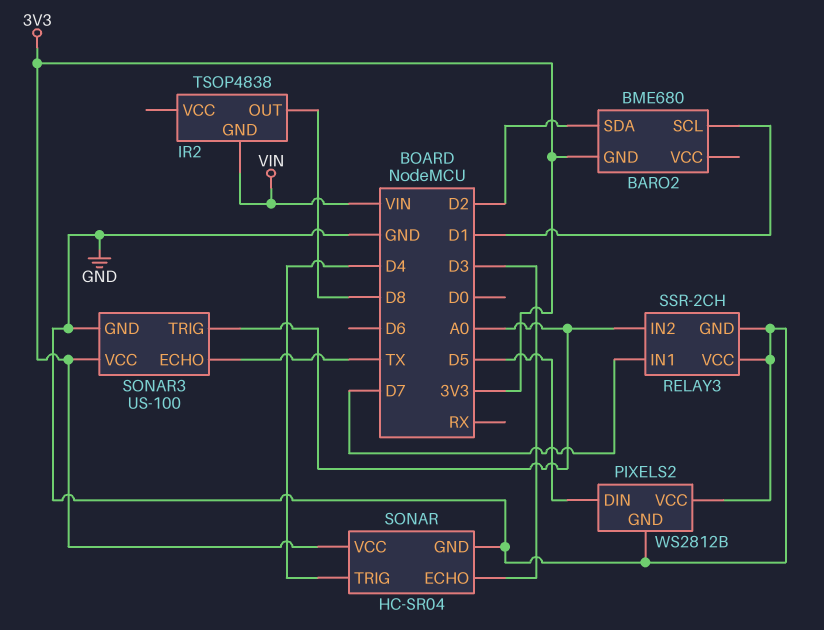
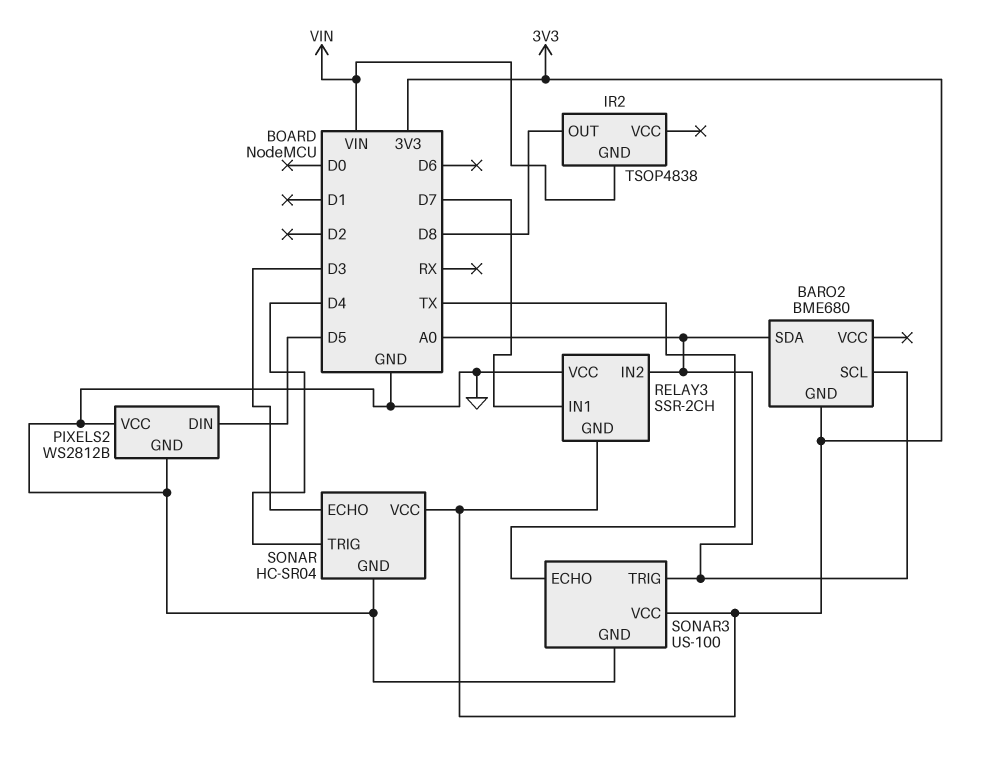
BARO2 pin SCL: D1 -> A0
BARO2 pin SDA: D2 -> A0
RELAY3 pin GND: GND -> 3V3

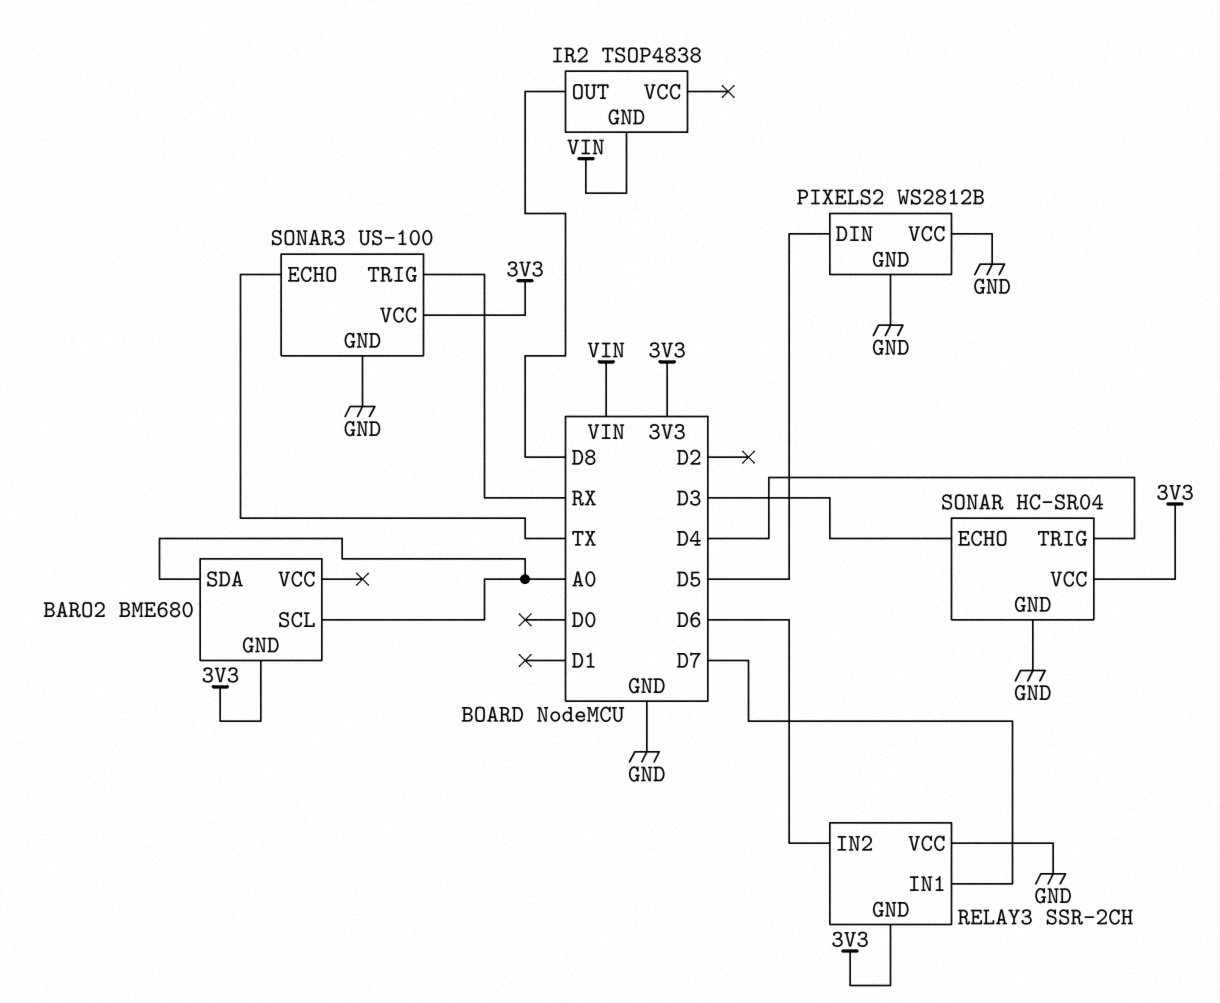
RELAY3 pin IN2: A0 -> D6
SONAR3 pin TRIG: A0 -> RX

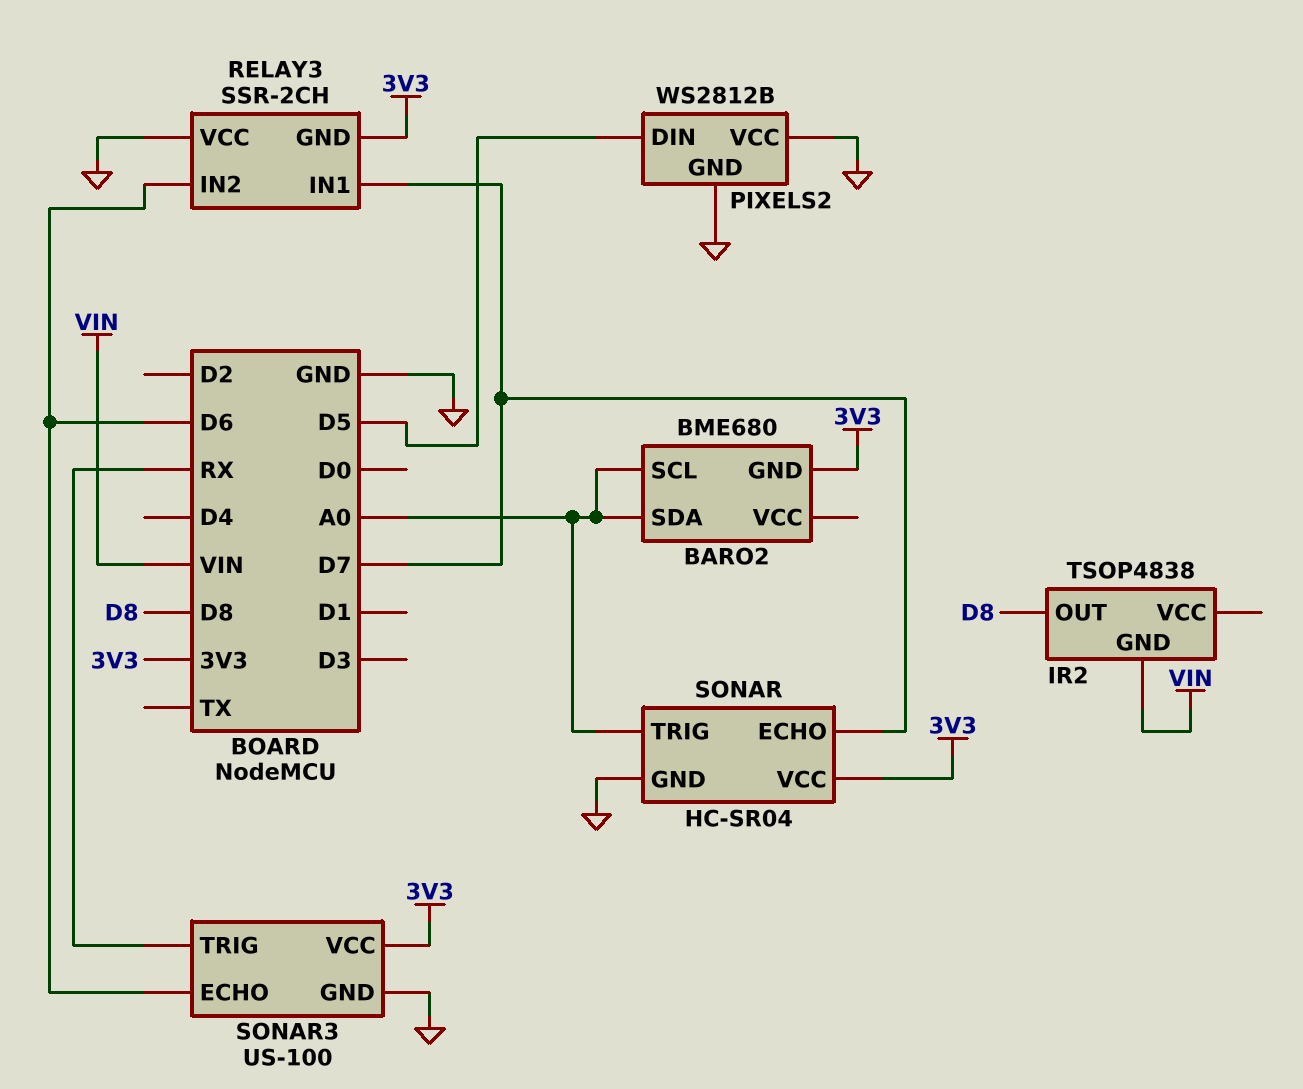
SONAR pin ECHO: D3 -> D7
SONAR pin TRIG: D4 -> A0
SONAR3 pin ECHO: TX -> D6

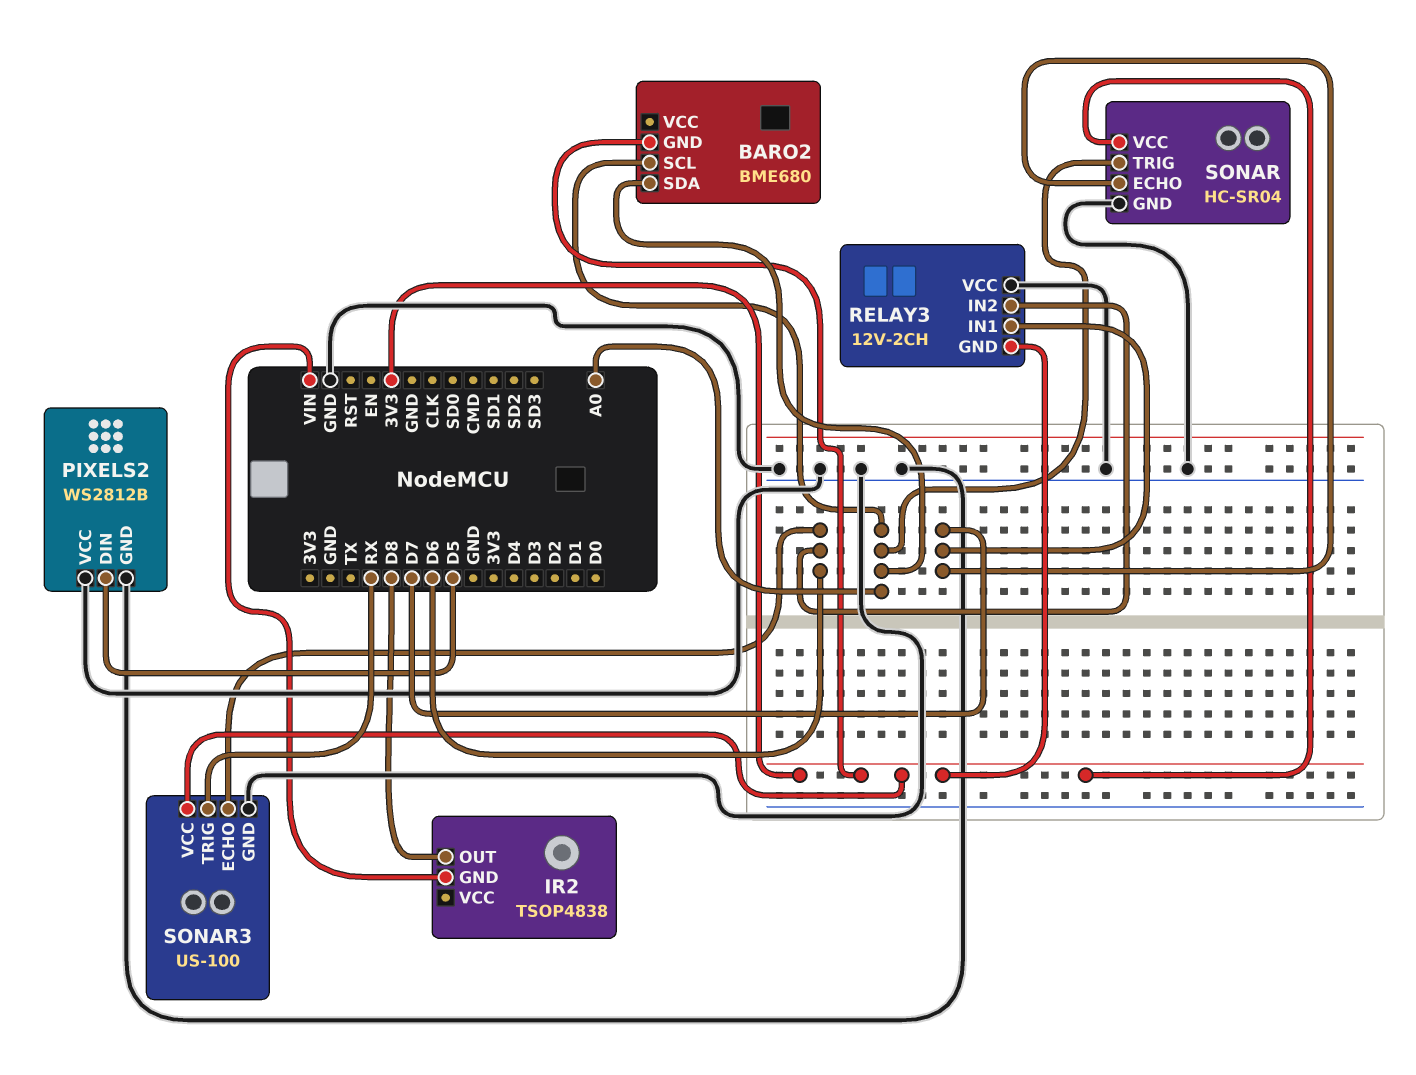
RELAY3: SSR-2CH -> 12V-2CH

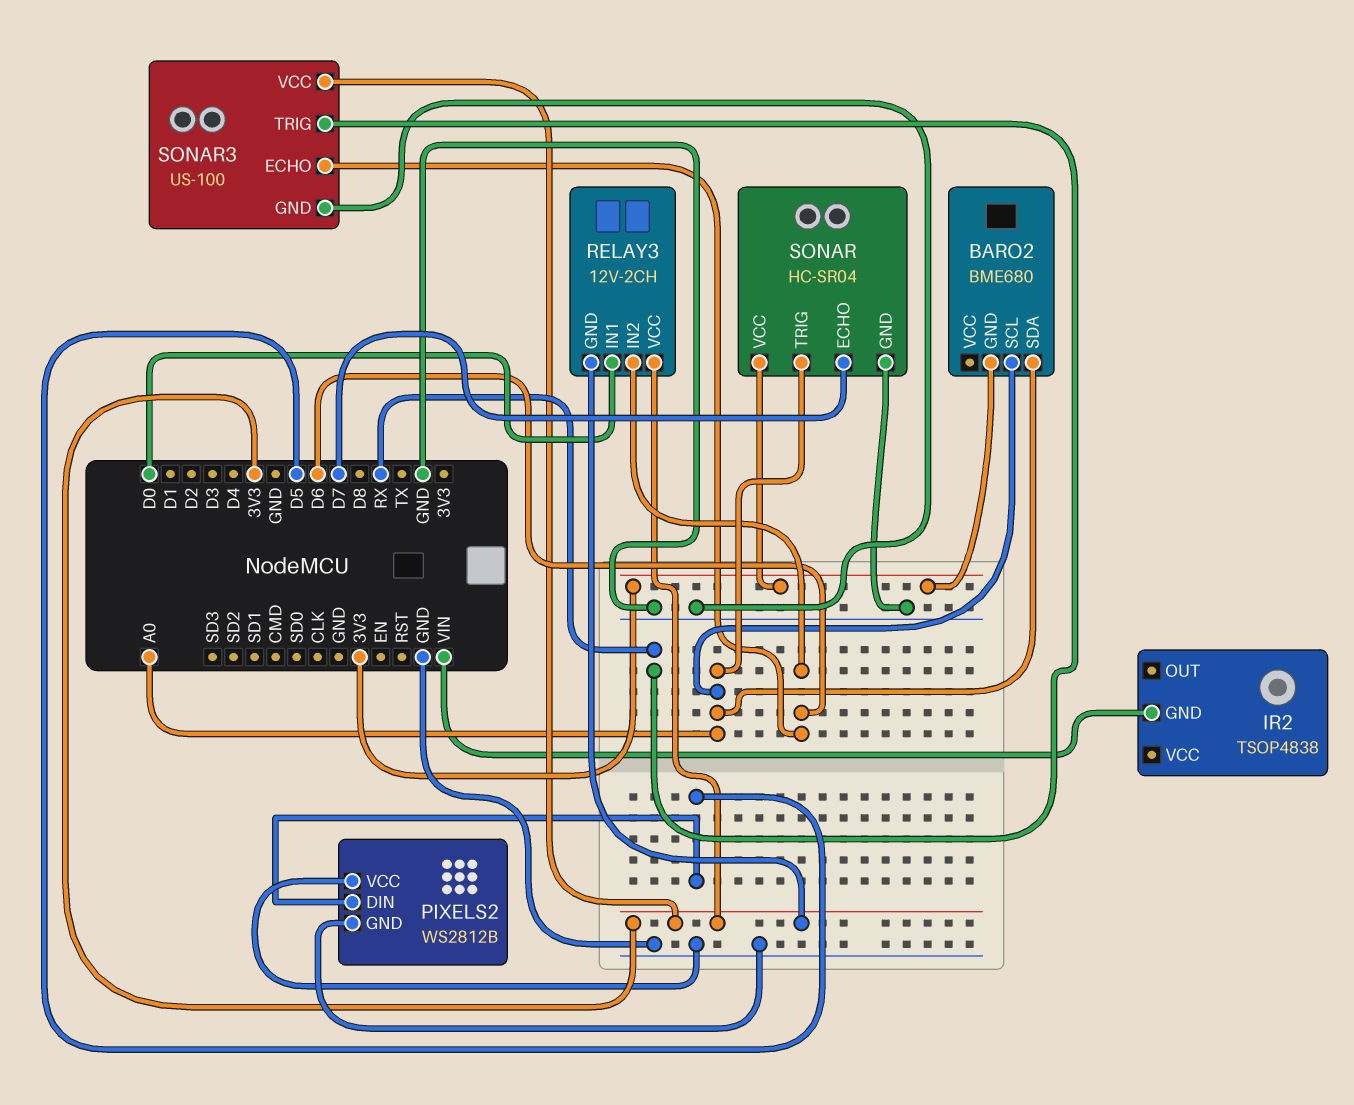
IR2 pin OUT: D8 -> none
RELAY3 pin IN1: D7 -> D0
RELAY3 pin VCC: GND -> 3V3

